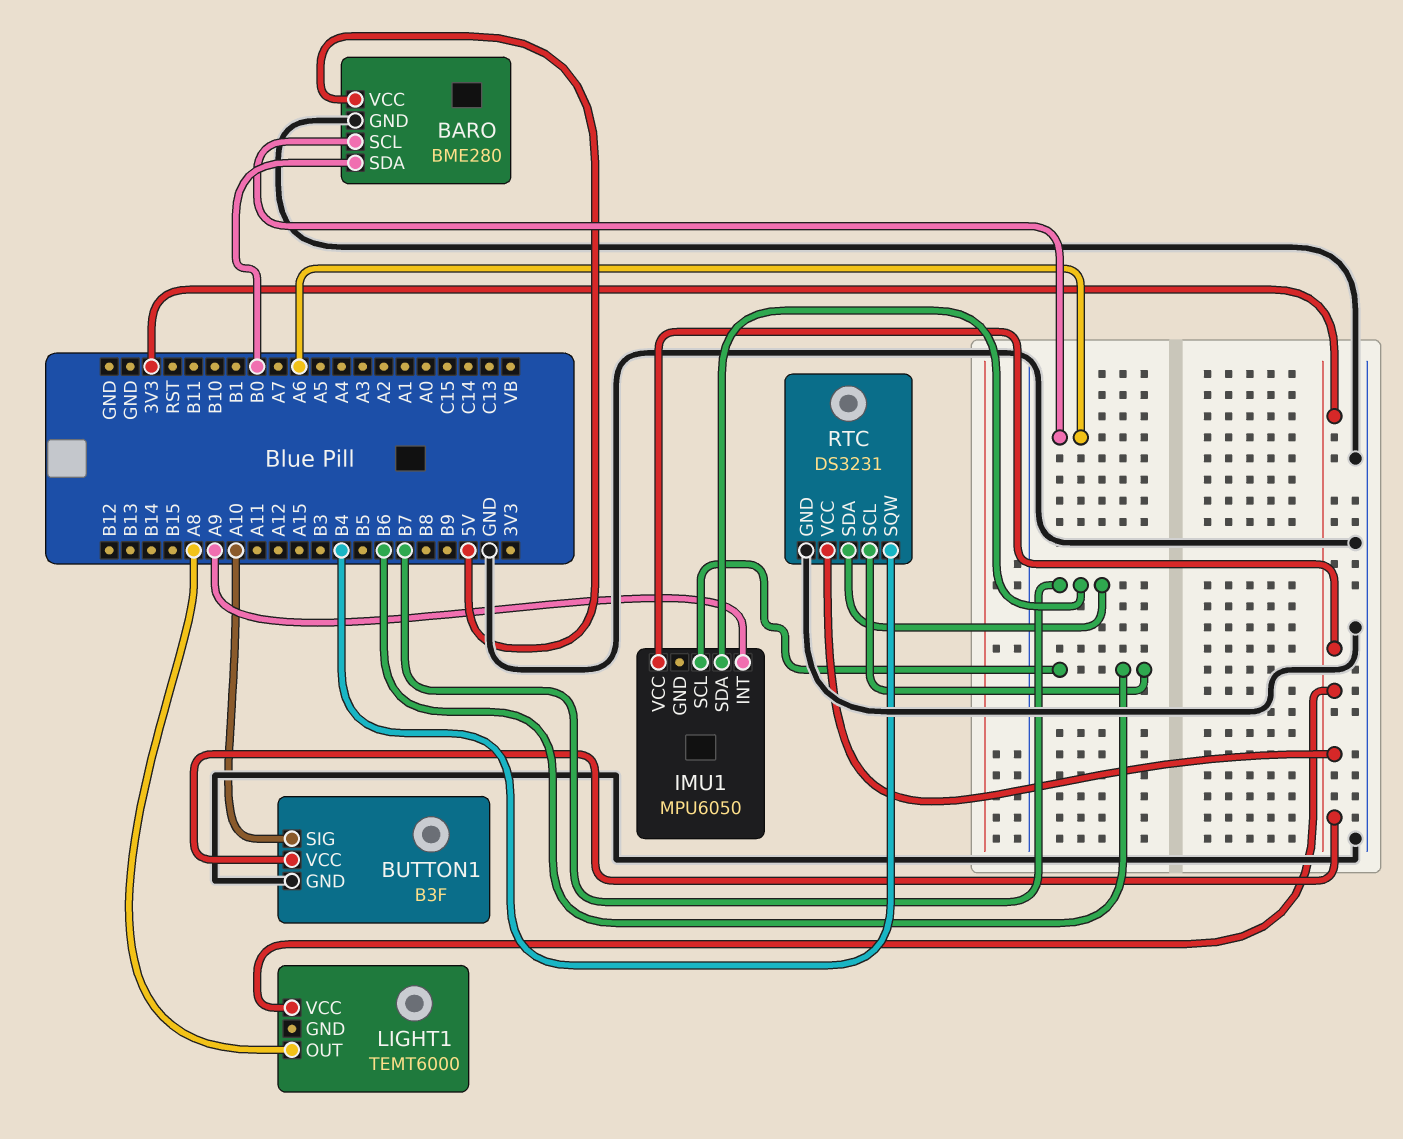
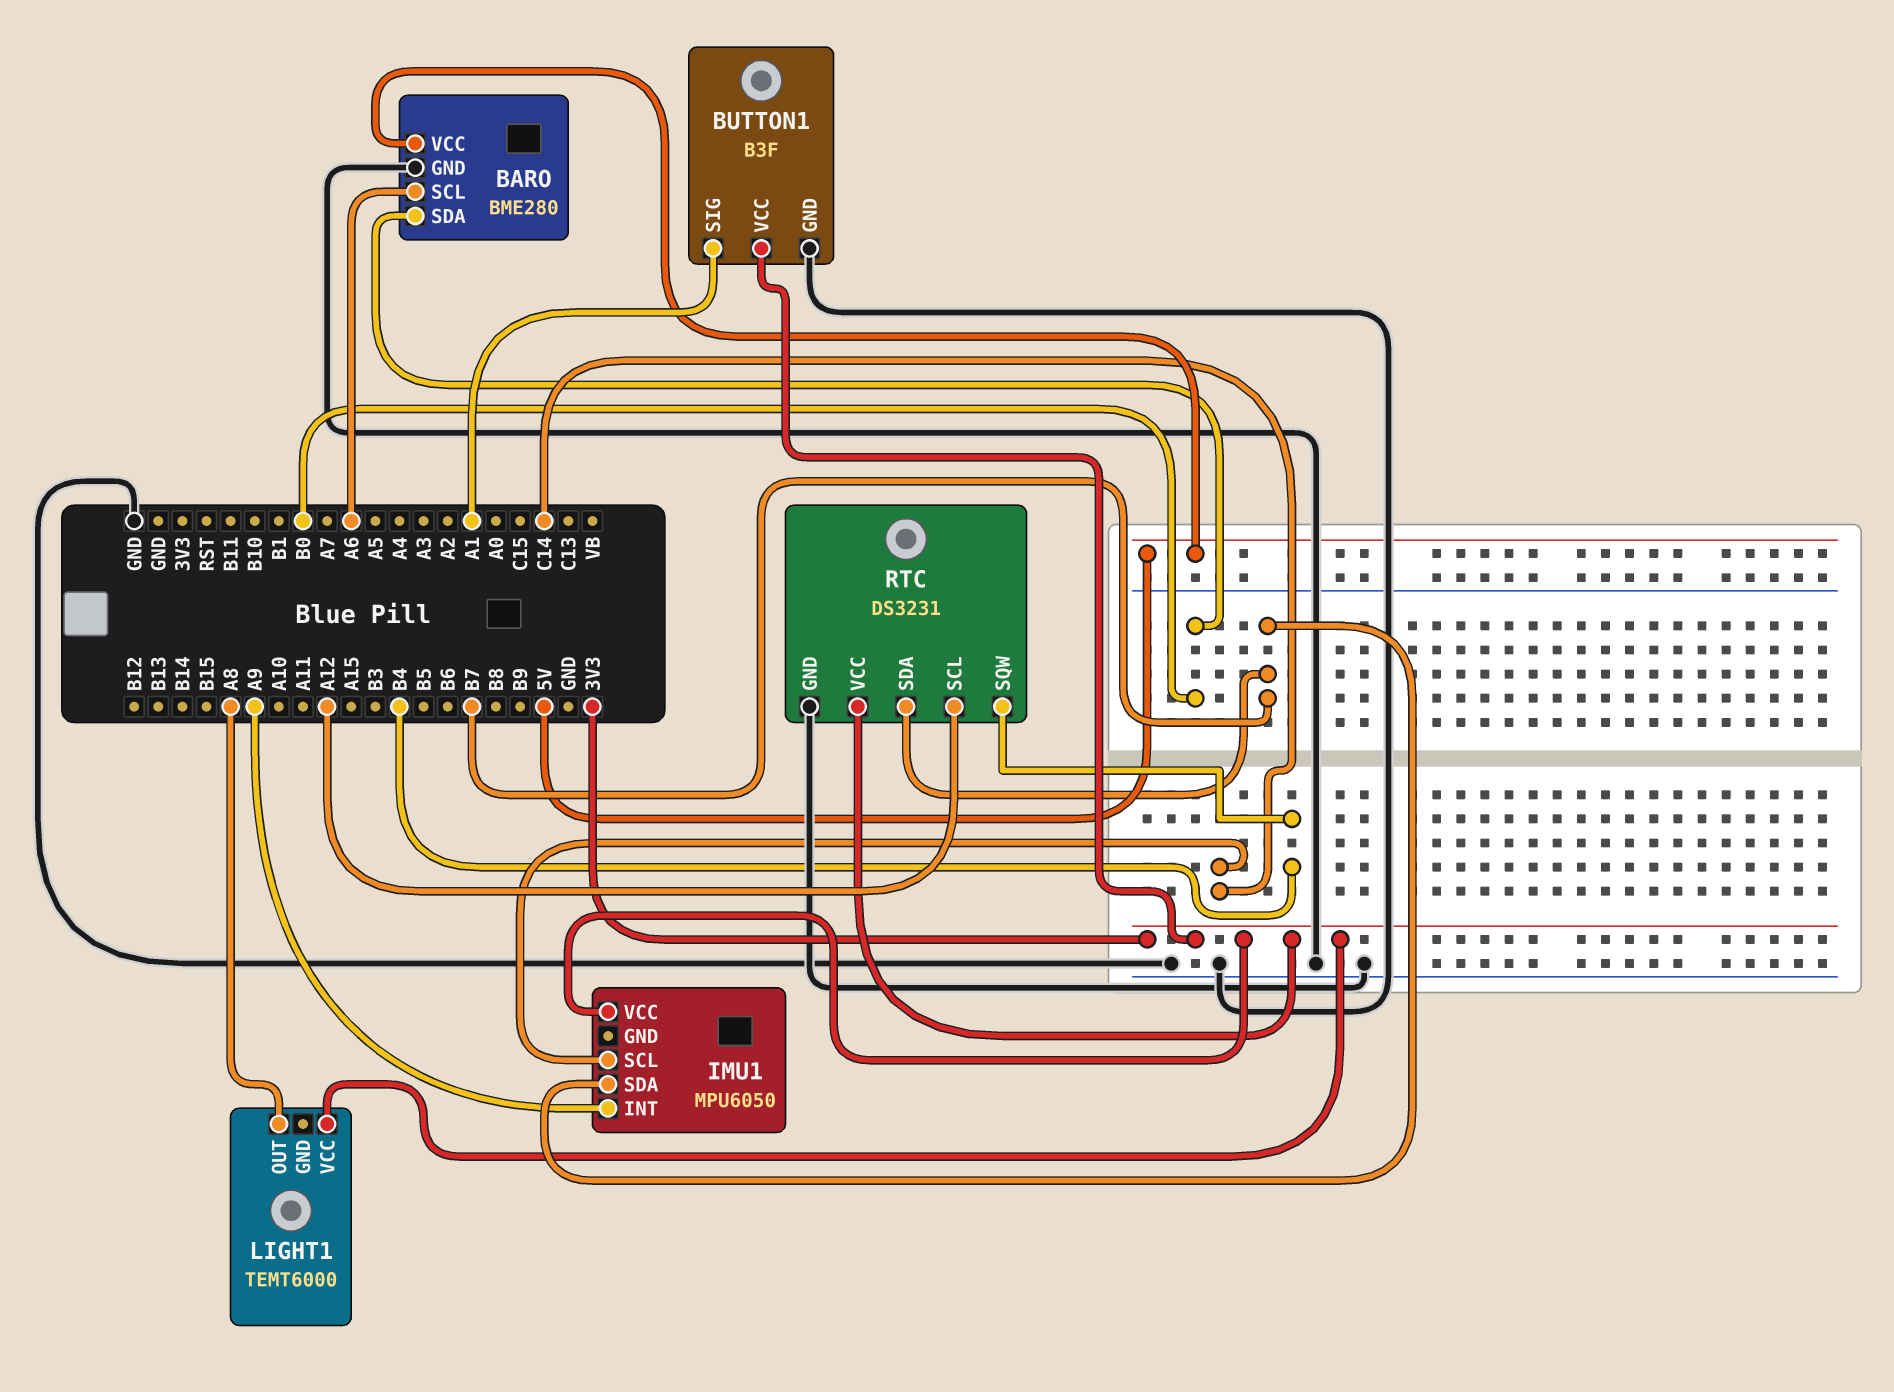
BUTTON1 pin SIG: A10 -> A1
IMU1 pin SCL: B6 -> C14
RTC pin SCL: B6 -> A12

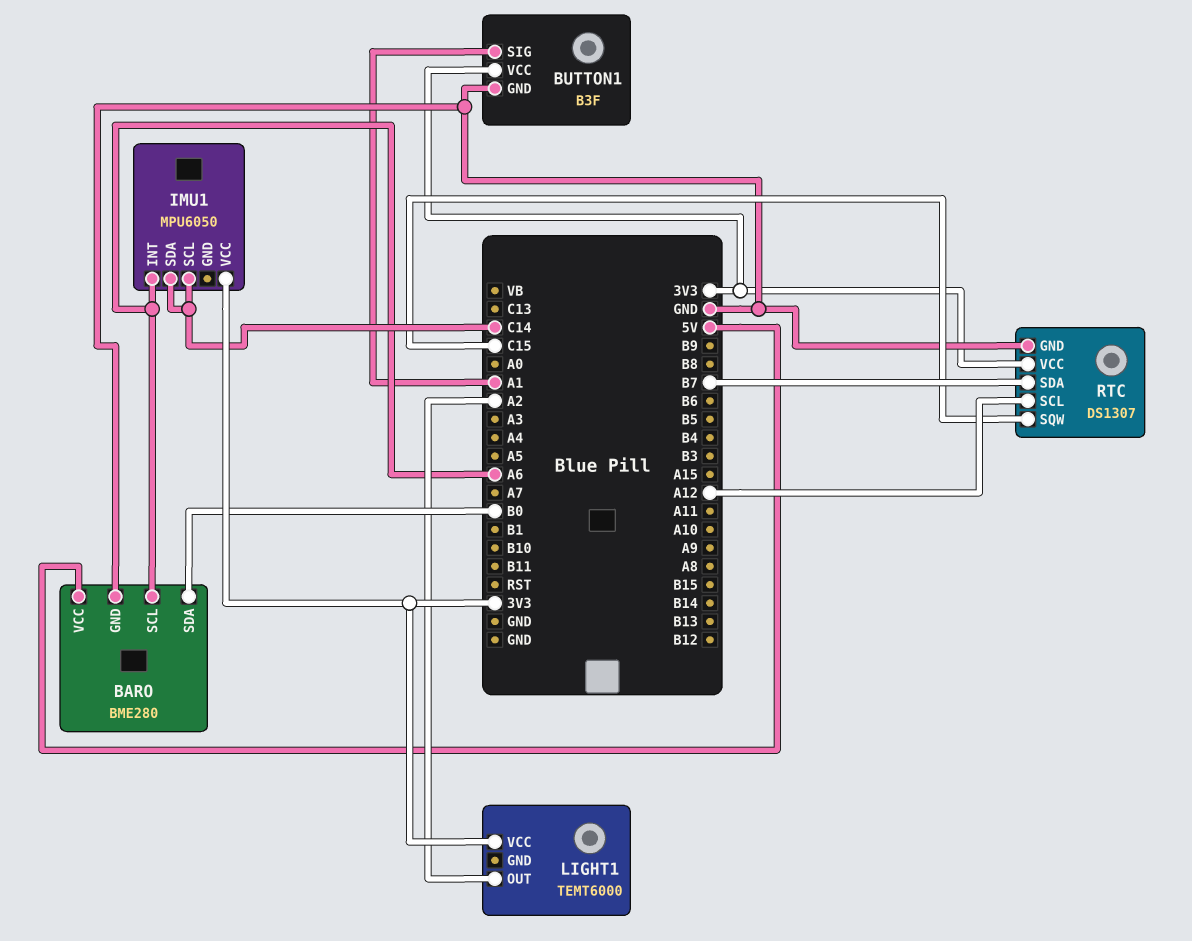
IMU1 pin INT: A9 -> A6
IMU1 pin SDA: B7 -> C14
LIGHT1 pin OUT: A8 -> A2
RTC: DS3231 -> DS1307
RTC pin SQW: B4 -> C15

